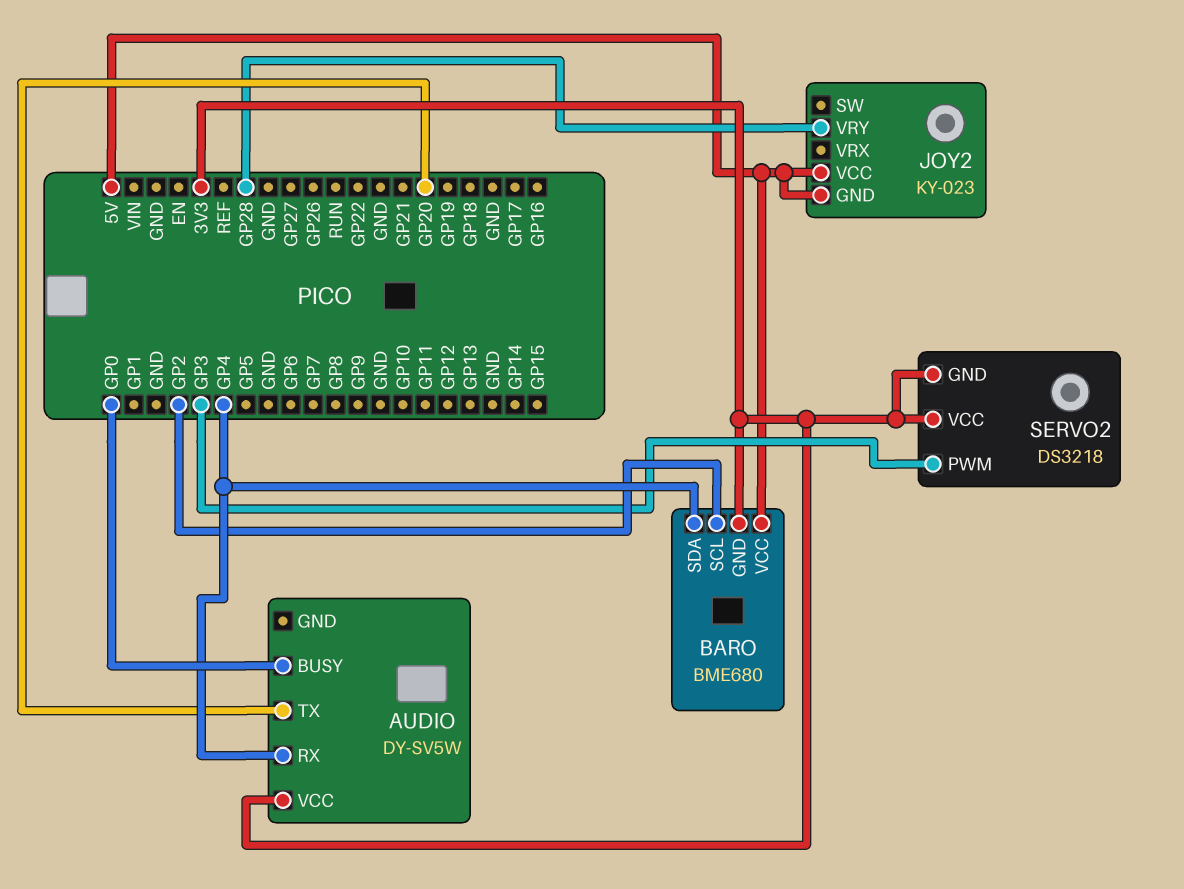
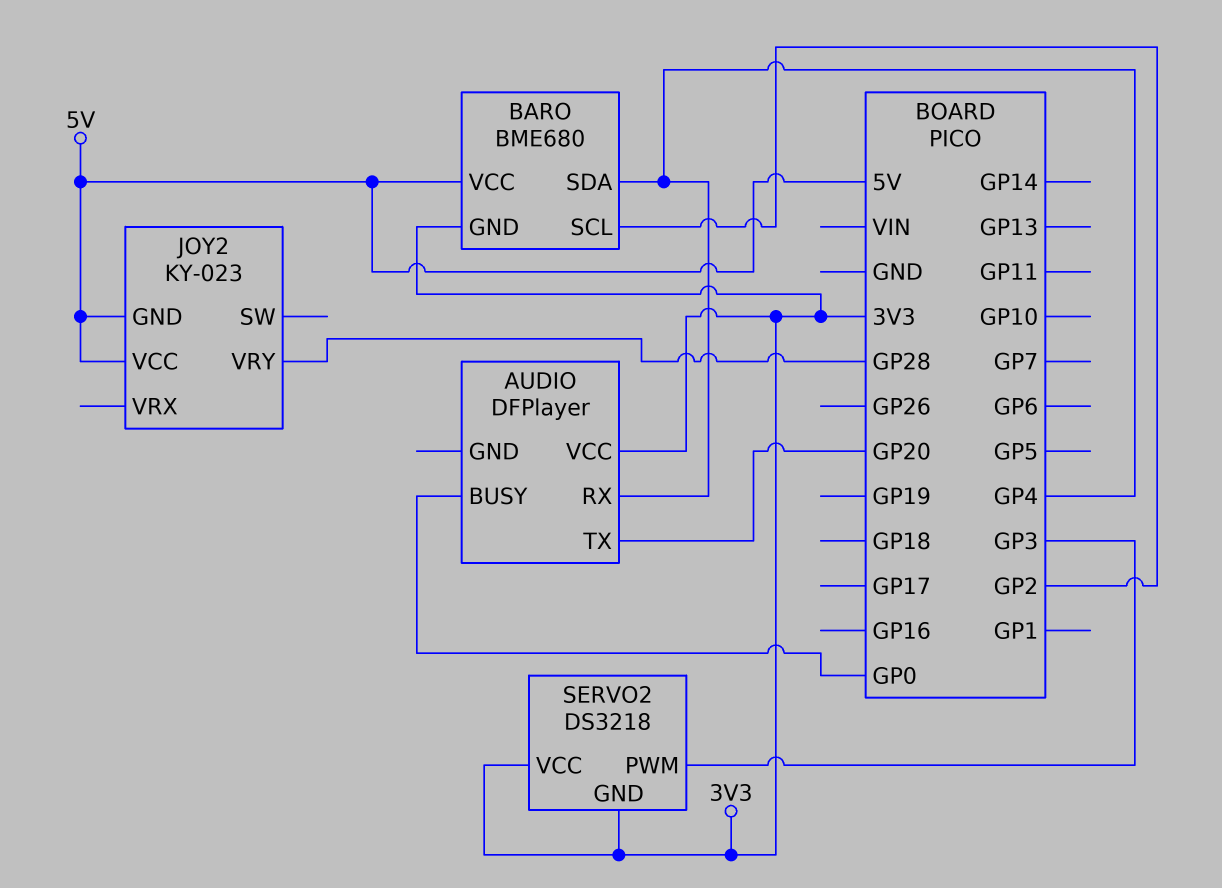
AUDIO: DY-SV5W -> DFPlayer

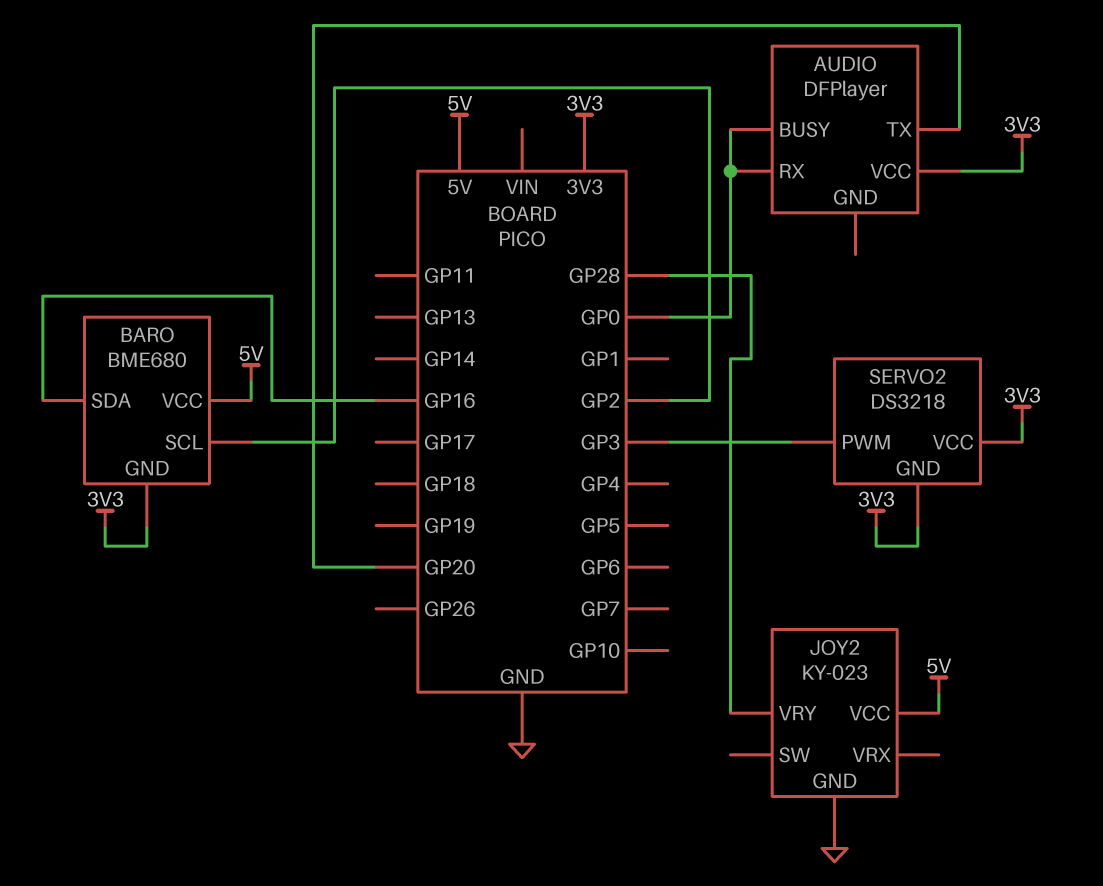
AUDIO pin RX: GP4 -> GP0
BARO pin SDA: GP4 -> GP16
JOY2 pin GND: 5V -> GND

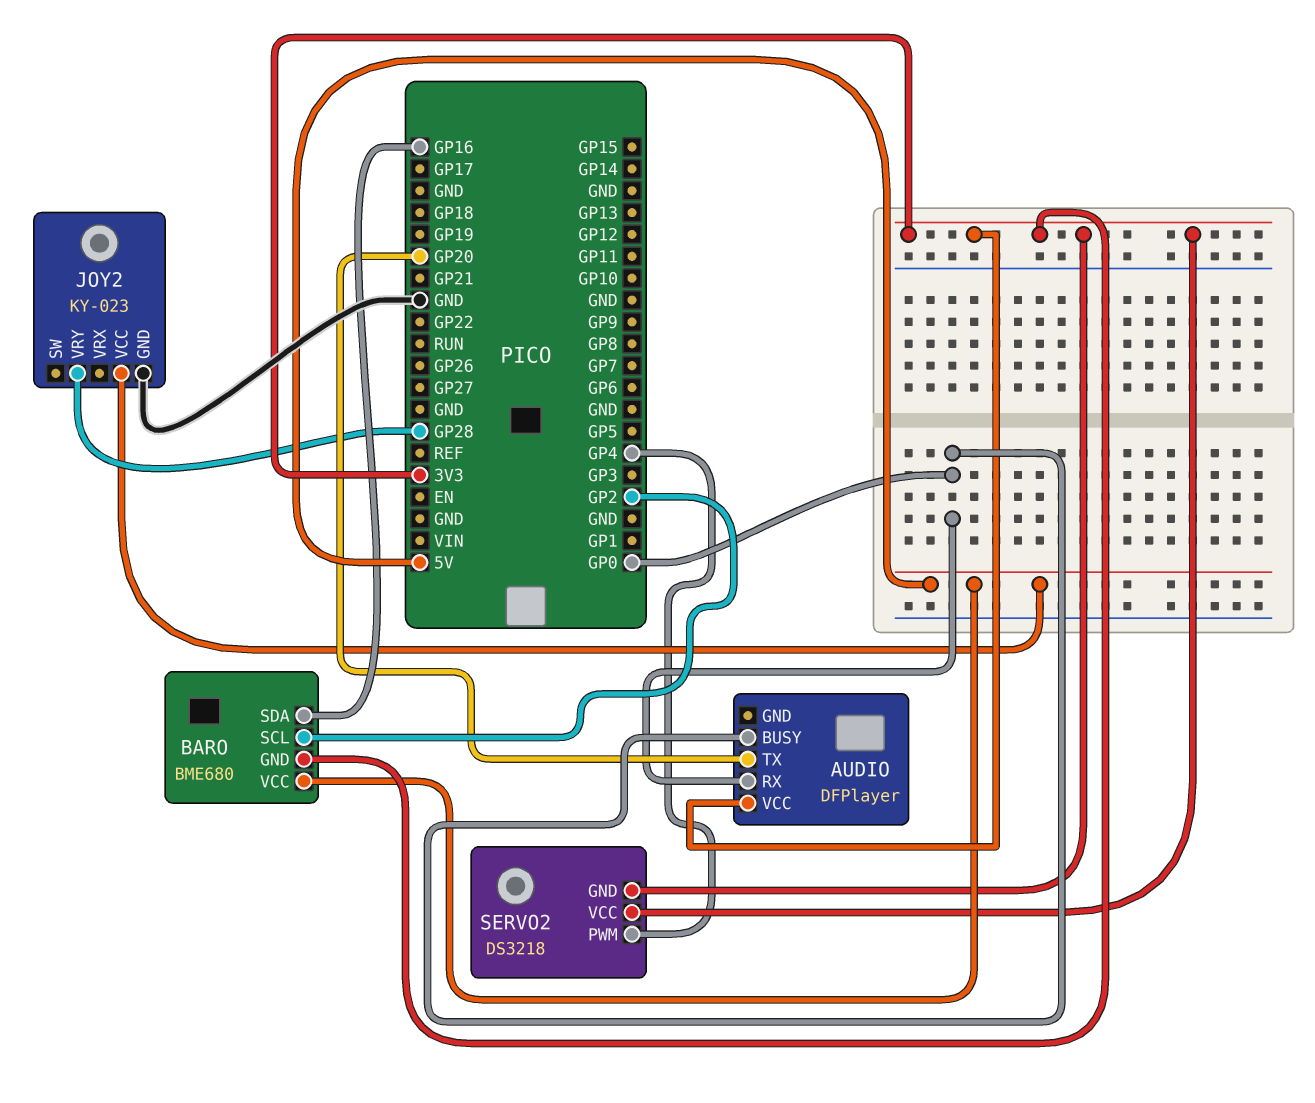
SERVO2 pin PWM: GP3 -> GP4

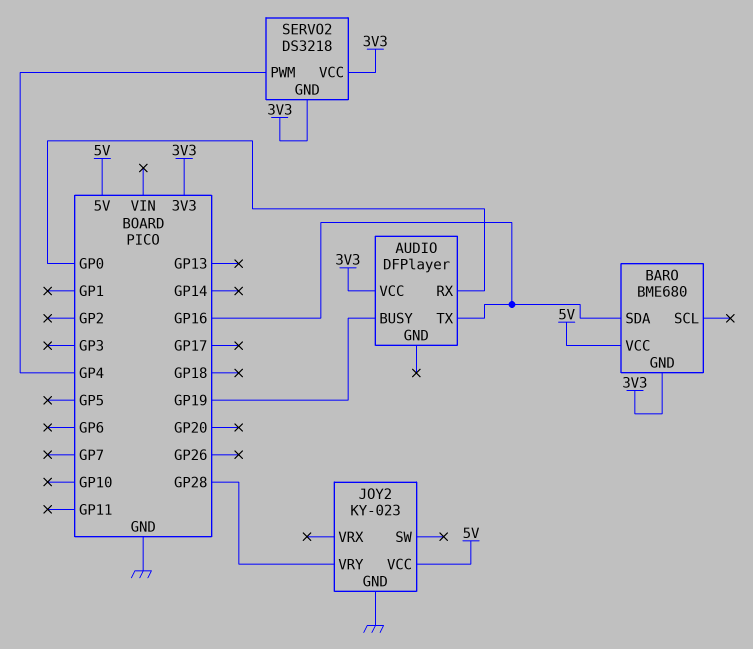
AUDIO pin BUSY: GP0 -> GP19
AUDIO pin TX: GP20 -> GP16
BARO pin SCL: GP2 -> none

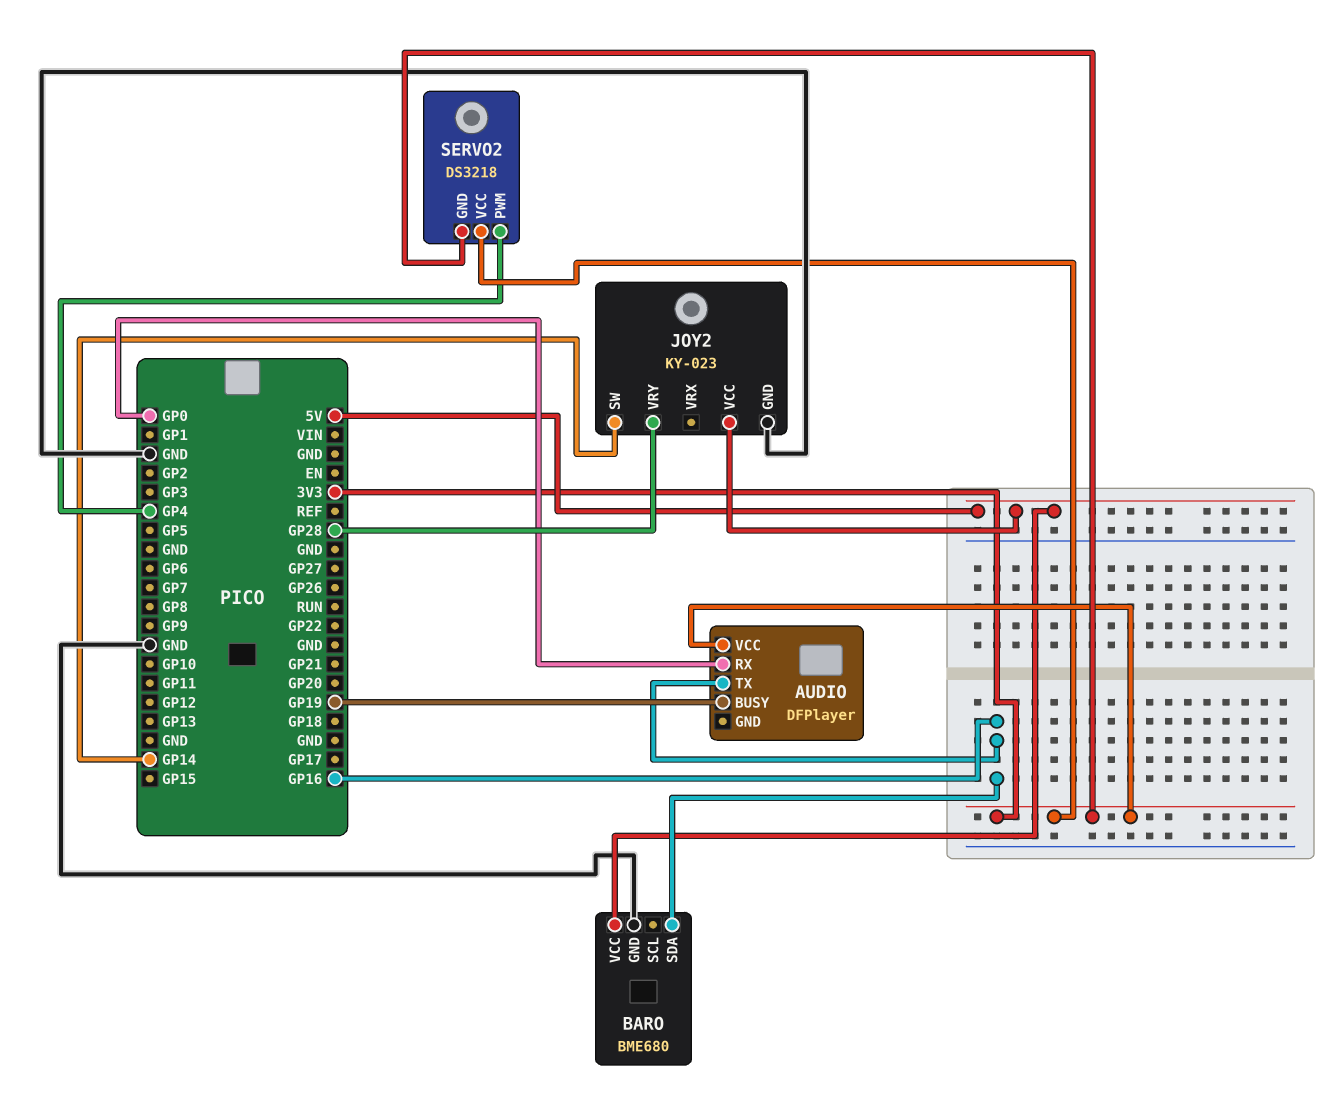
BARO pin GND: 3V3 -> GND
JOY2 pin SW: none -> GP14

